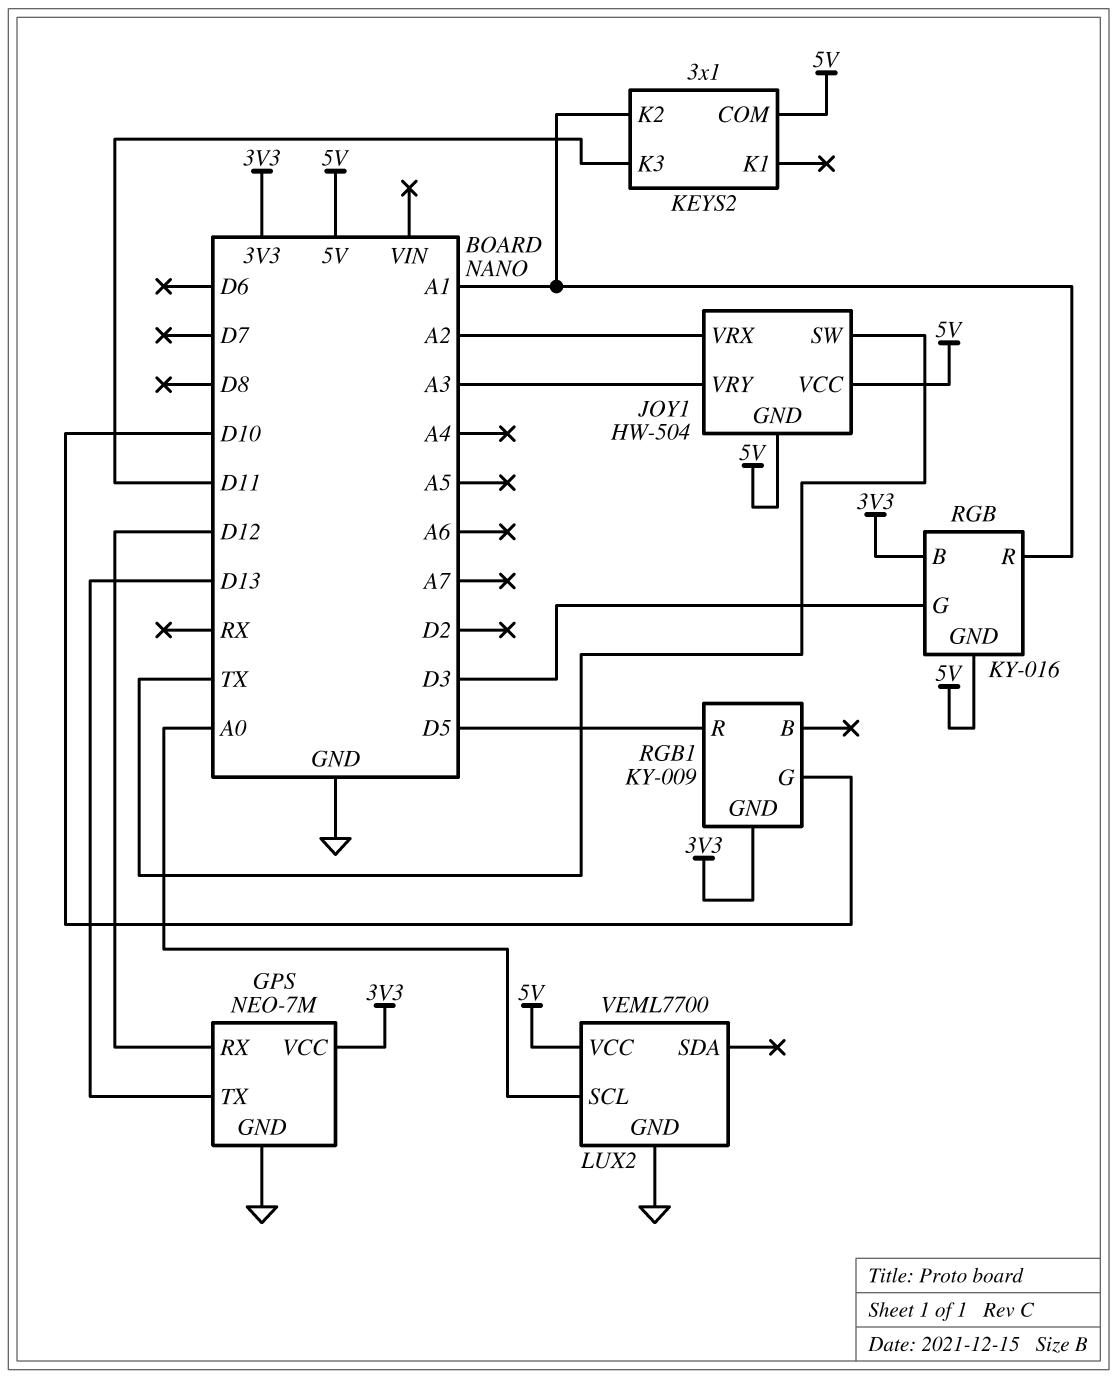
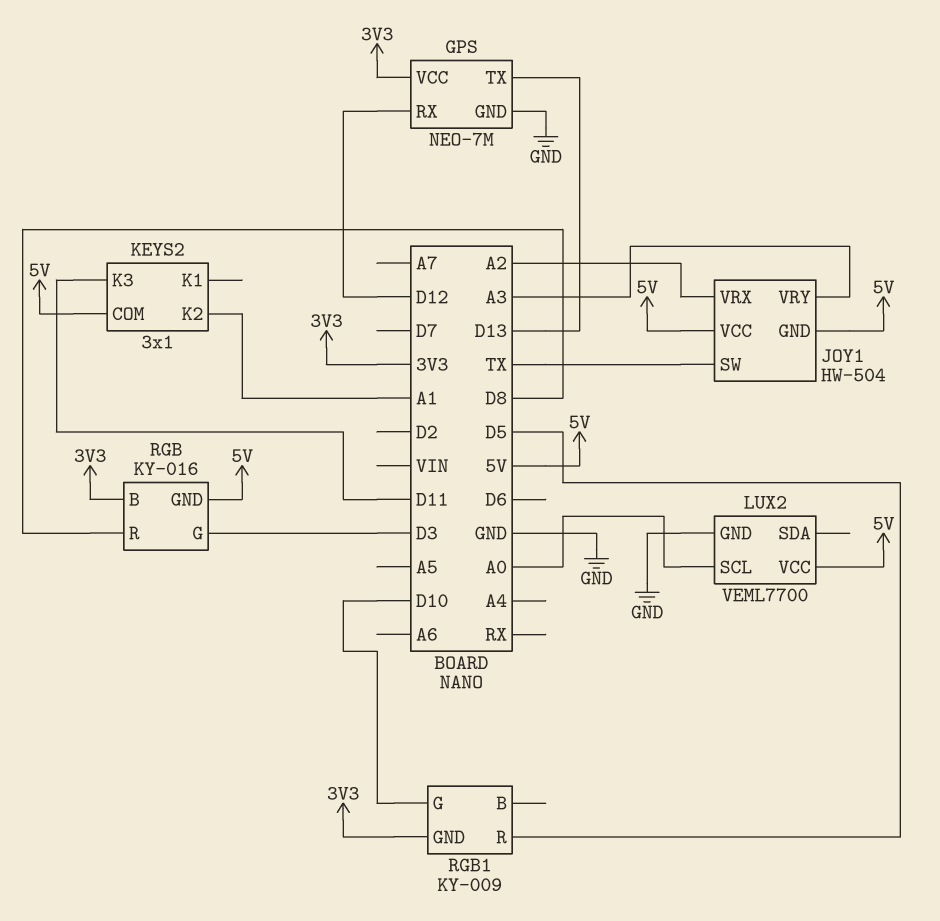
RGB pin R: A1 -> D8

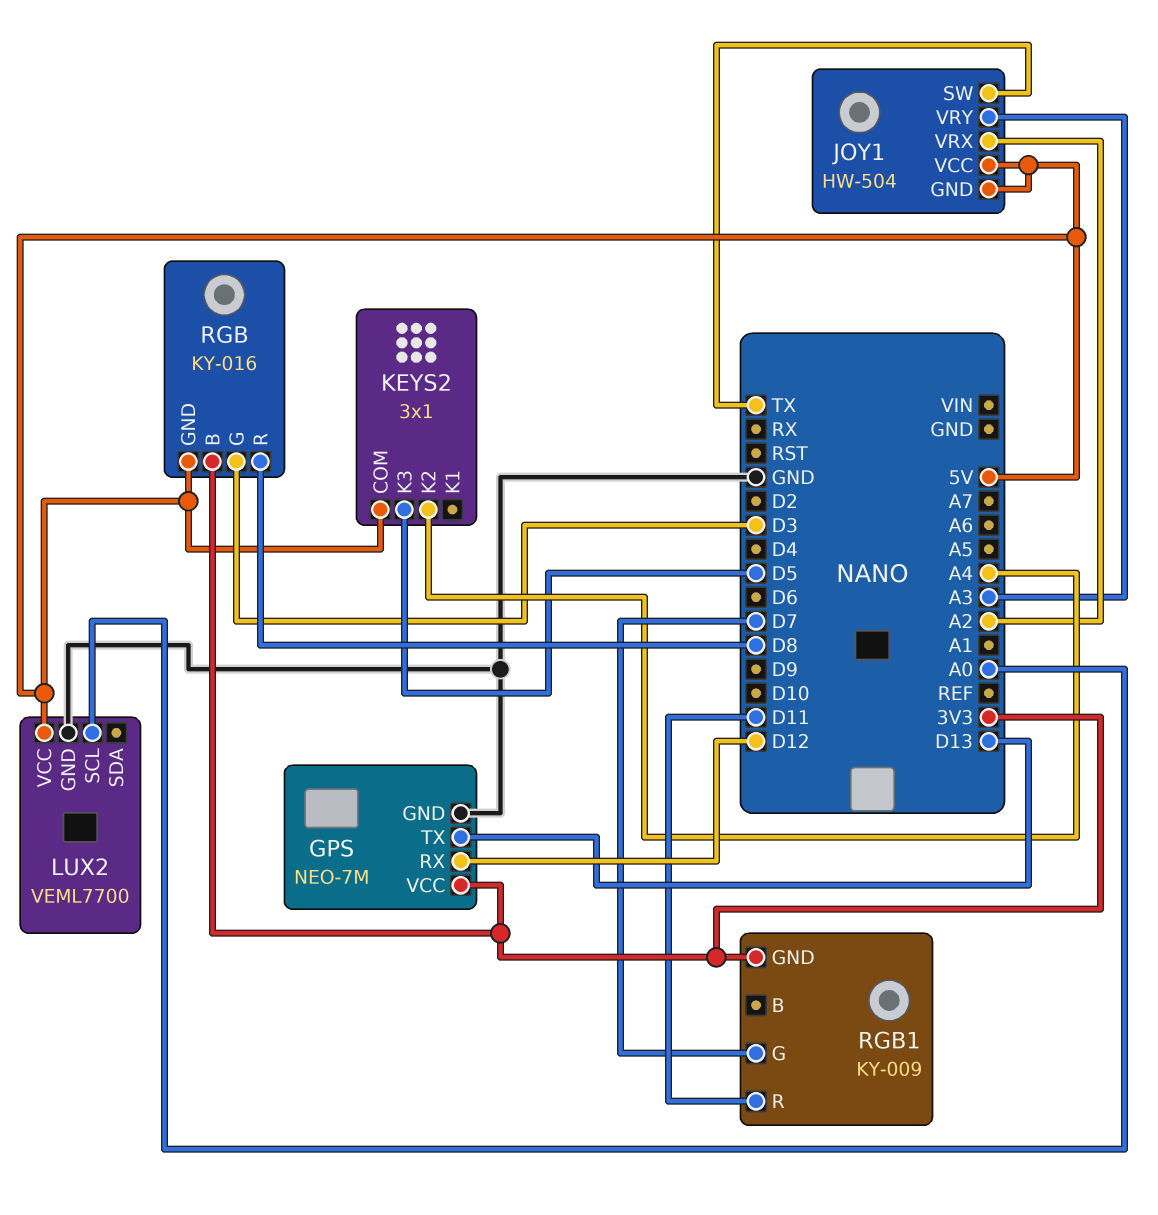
KEYS2 pin K2: A1 -> A4
KEYS2 pin K3: D11 -> D5
RGB1 pin G: D10 -> D7
RGB1 pin R: D5 -> D11

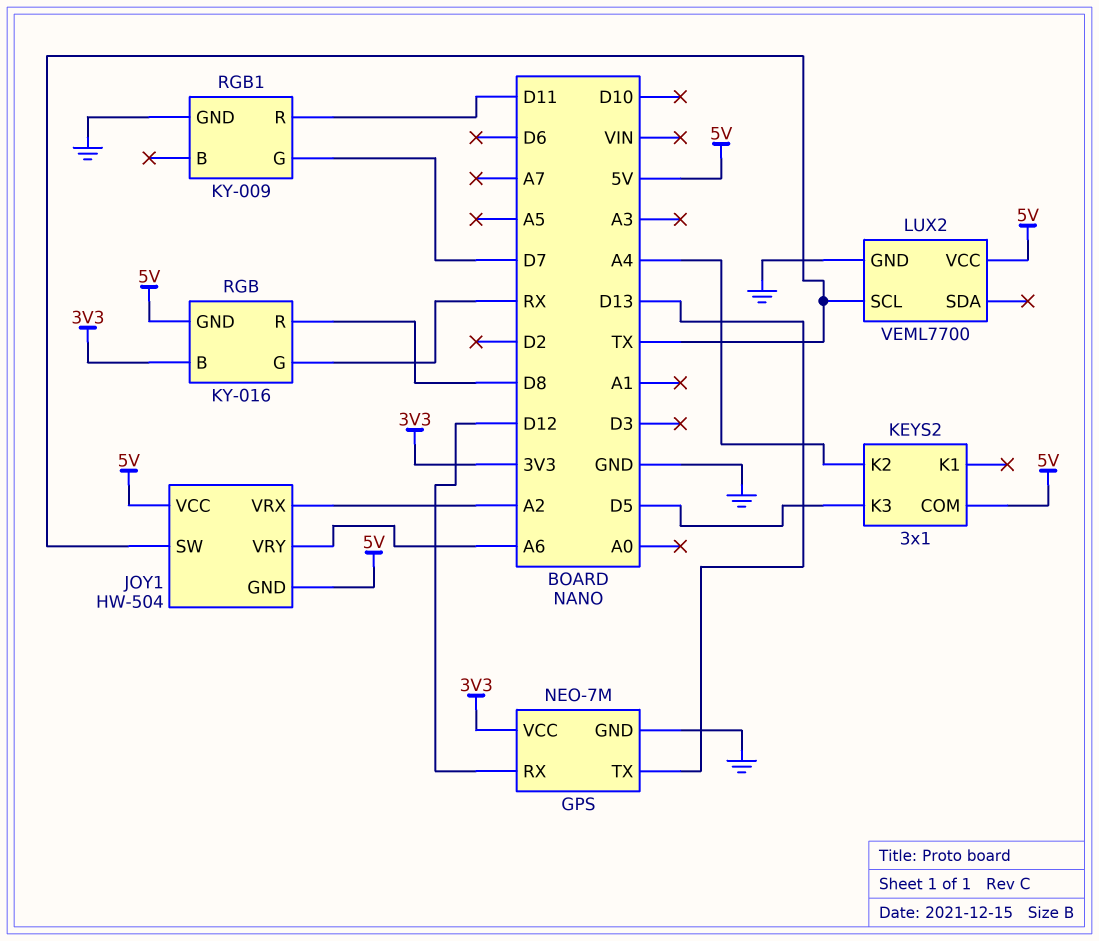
JOY1 pin VRY: A3 -> A6
LUX2 pin SCL: A0 -> TX
RGB pin G: D3 -> RX
RGB1 pin GND: 3V3 -> GND

